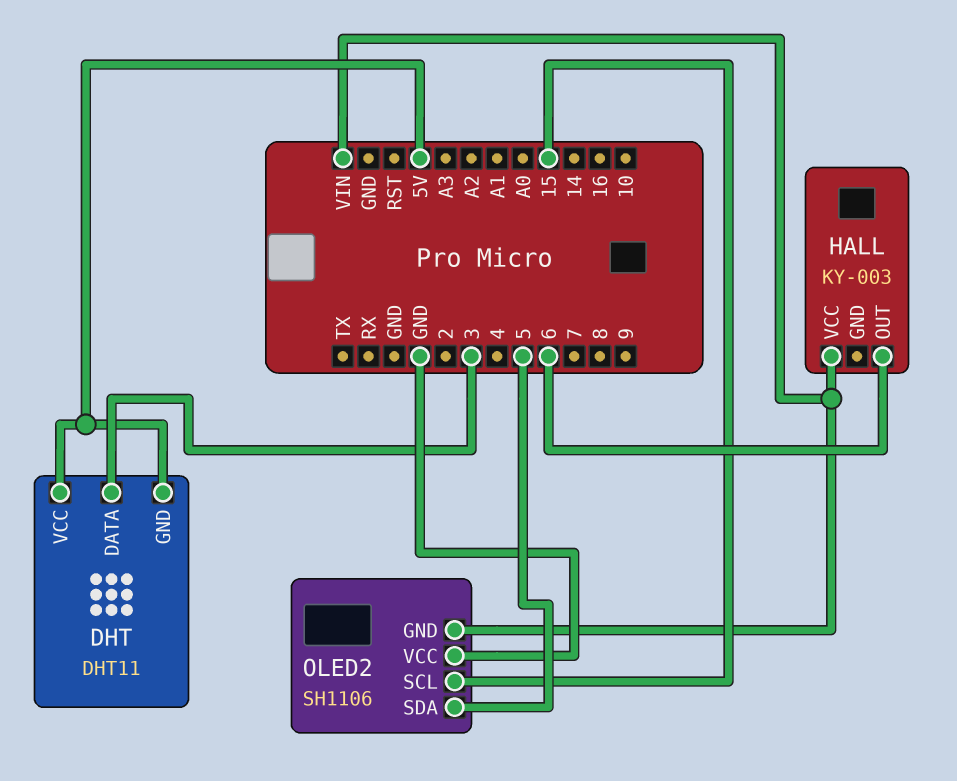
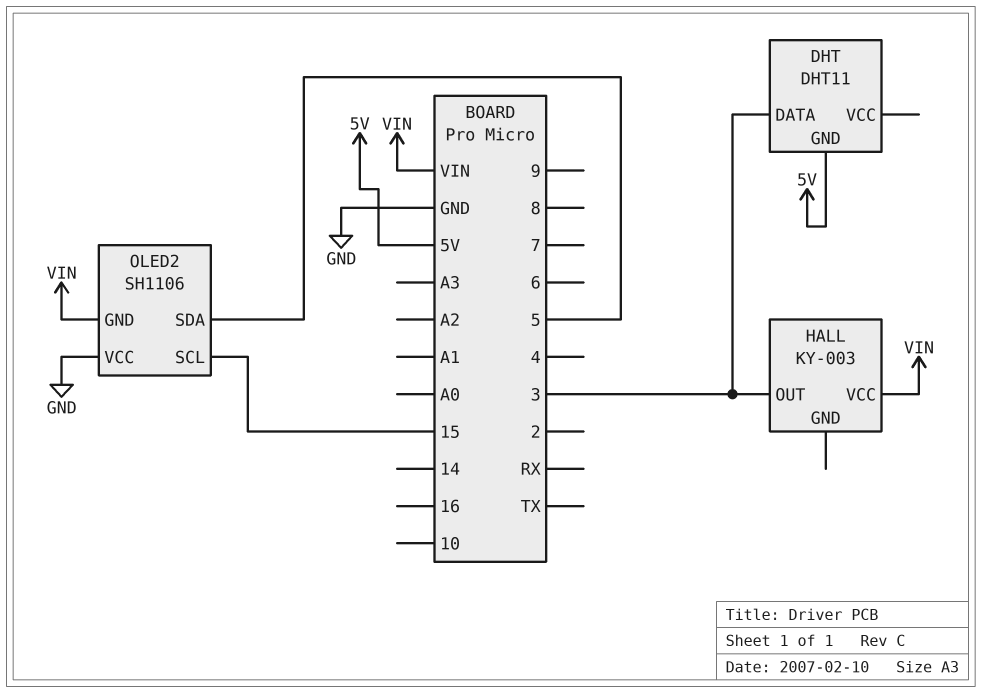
DHT pin VCC: 5V -> none
HALL pin OUT: 6 -> 3

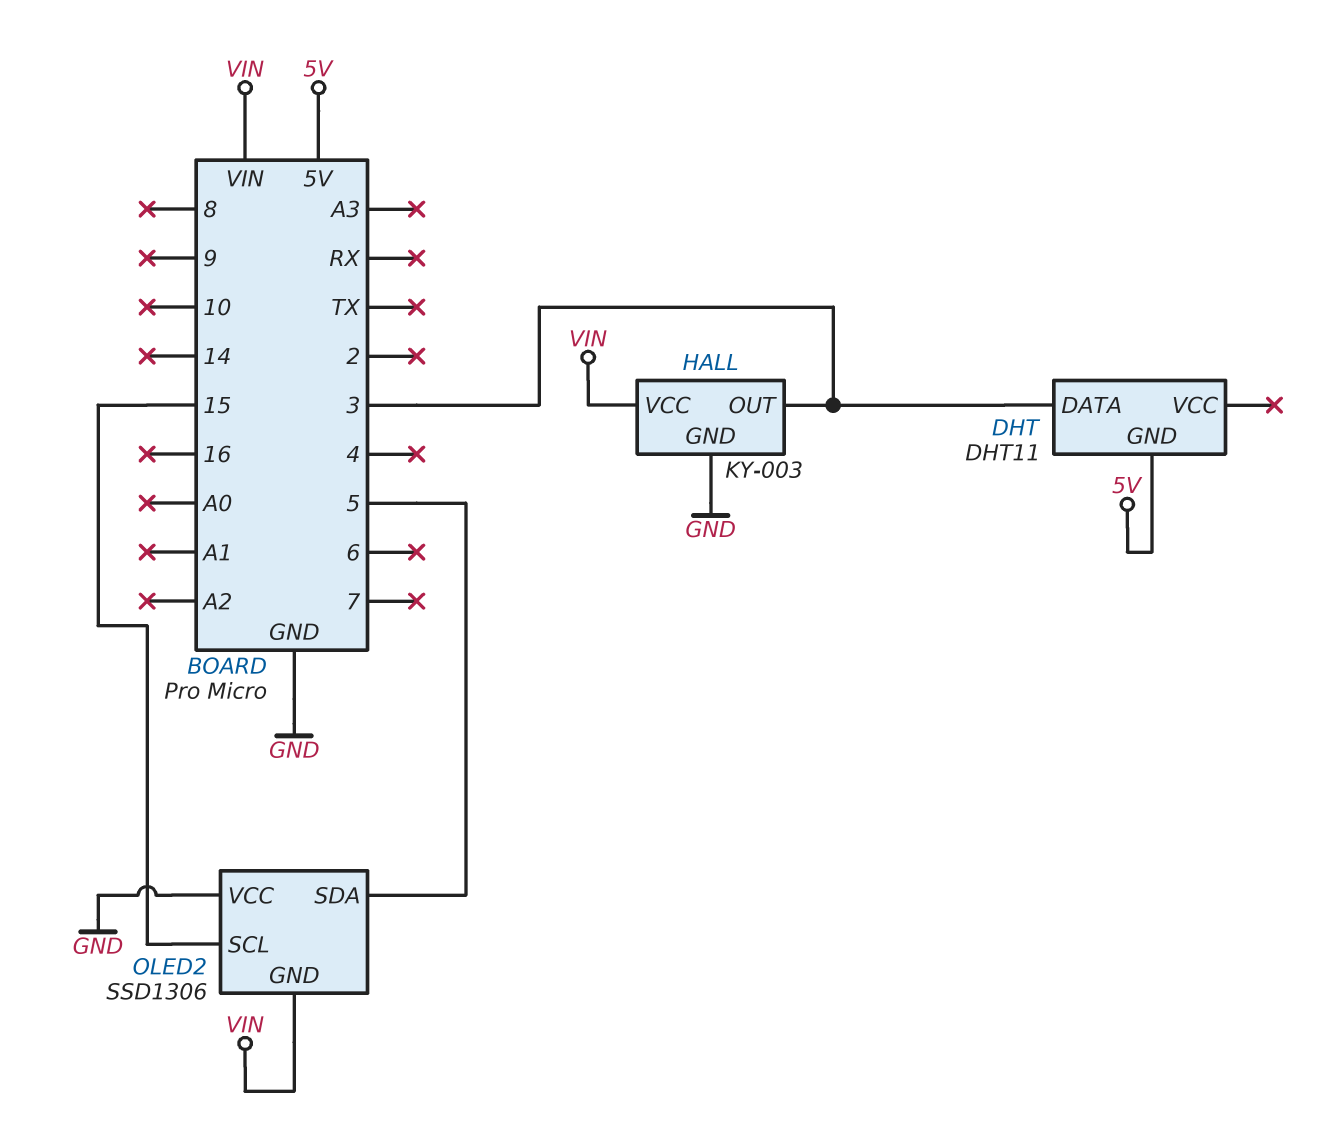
HALL pin GND: none -> GND
OLED2: SH1106 -> SSD1306

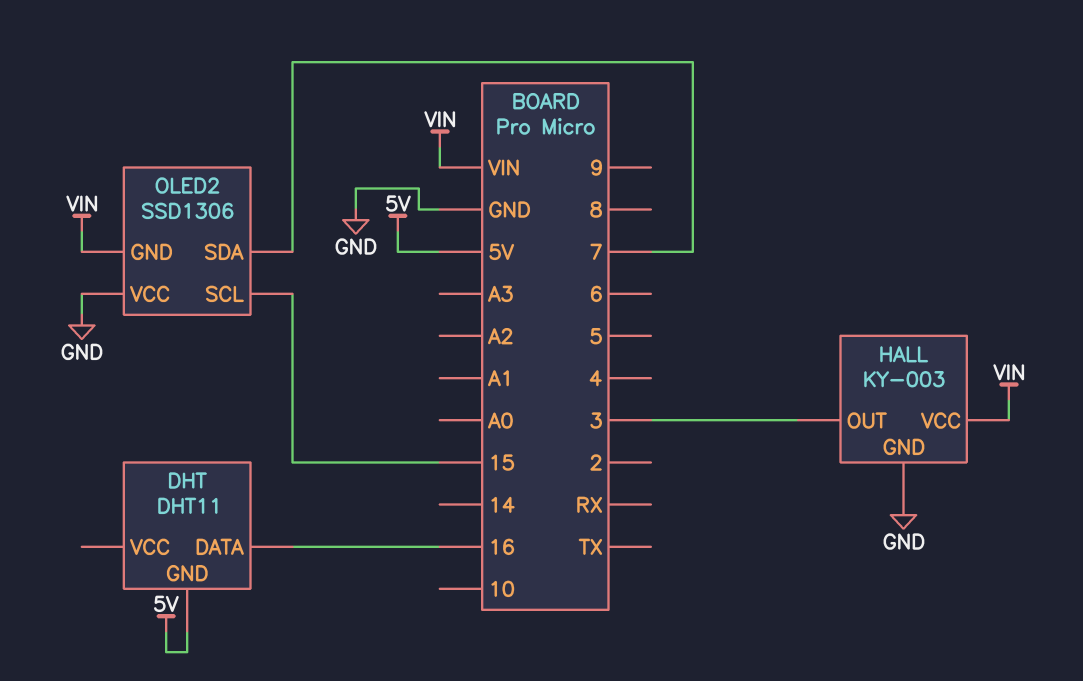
DHT pin DATA: 3 -> 16
OLED2 pin SDA: 5 -> 7

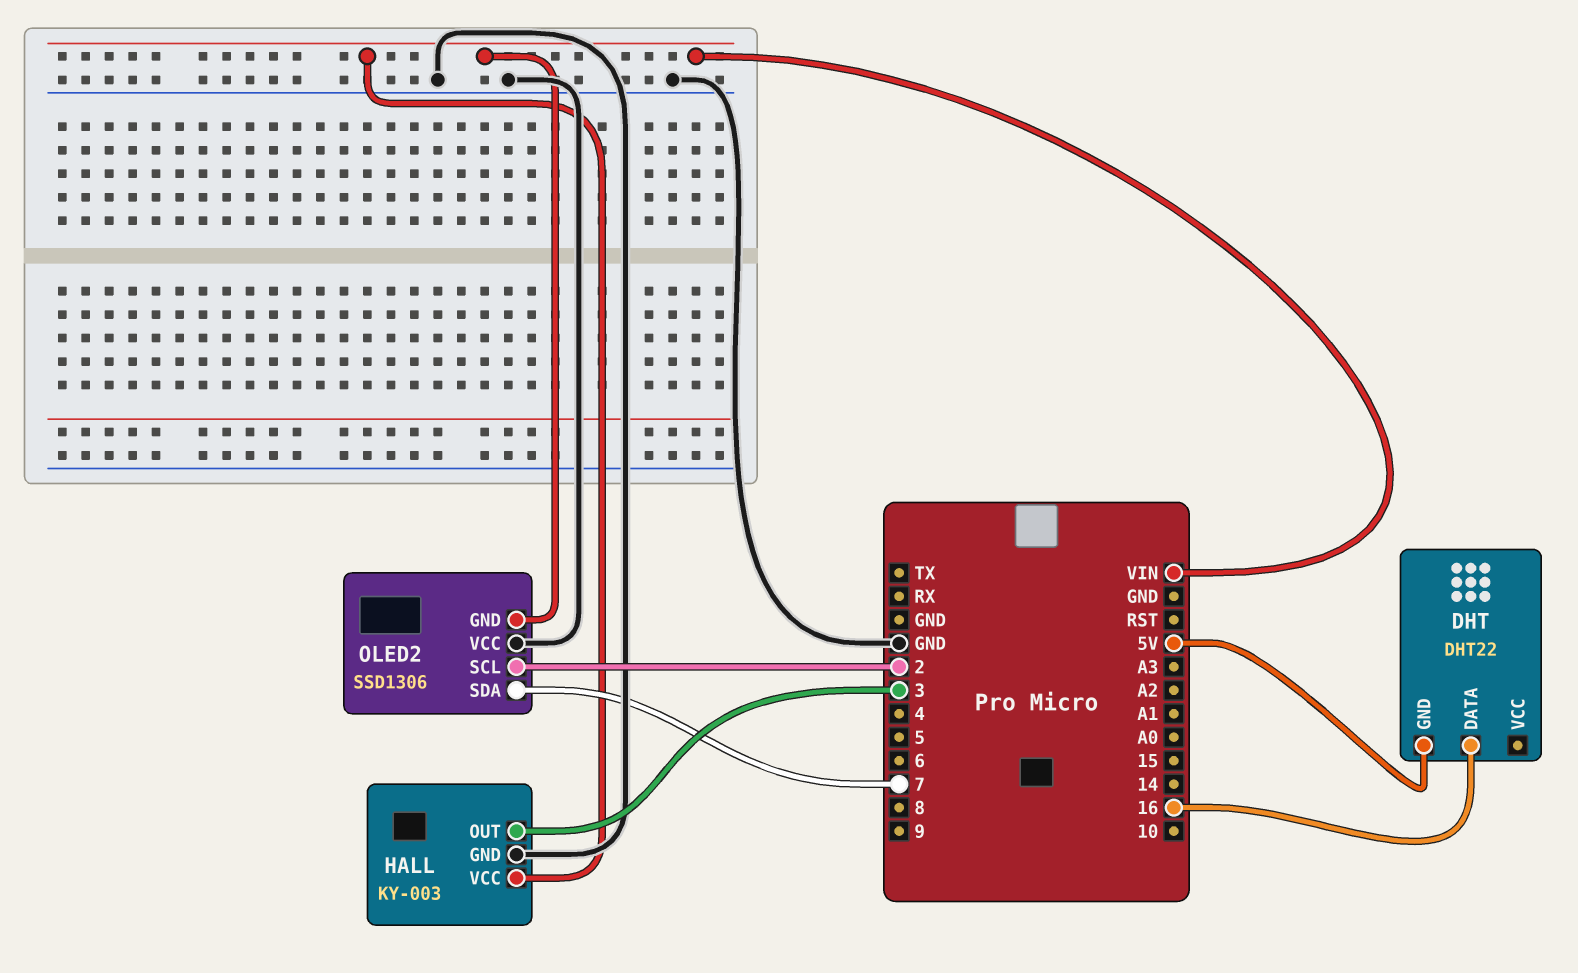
DHT: DHT11 -> DHT22
OLED2 pin SCL: 15 -> 2

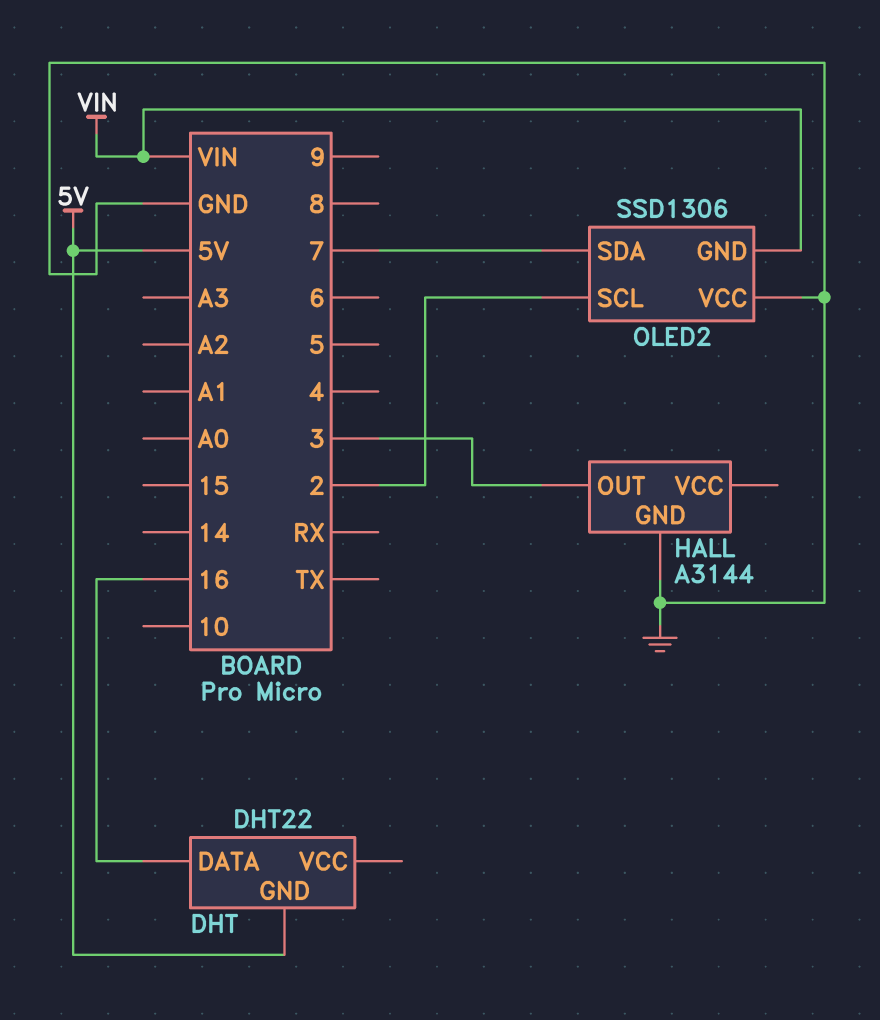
HALL: KY-003 -> A3144
HALL pin VCC: VIN -> none

